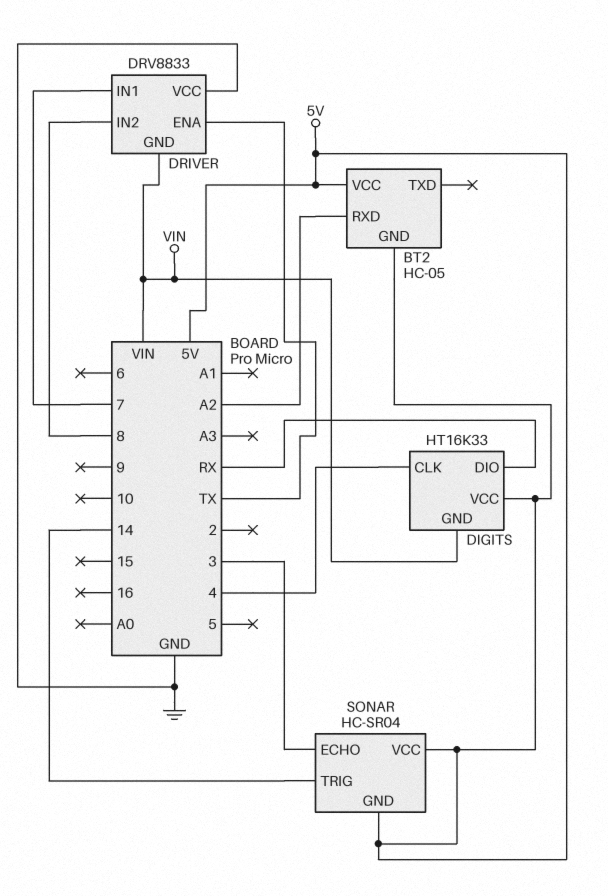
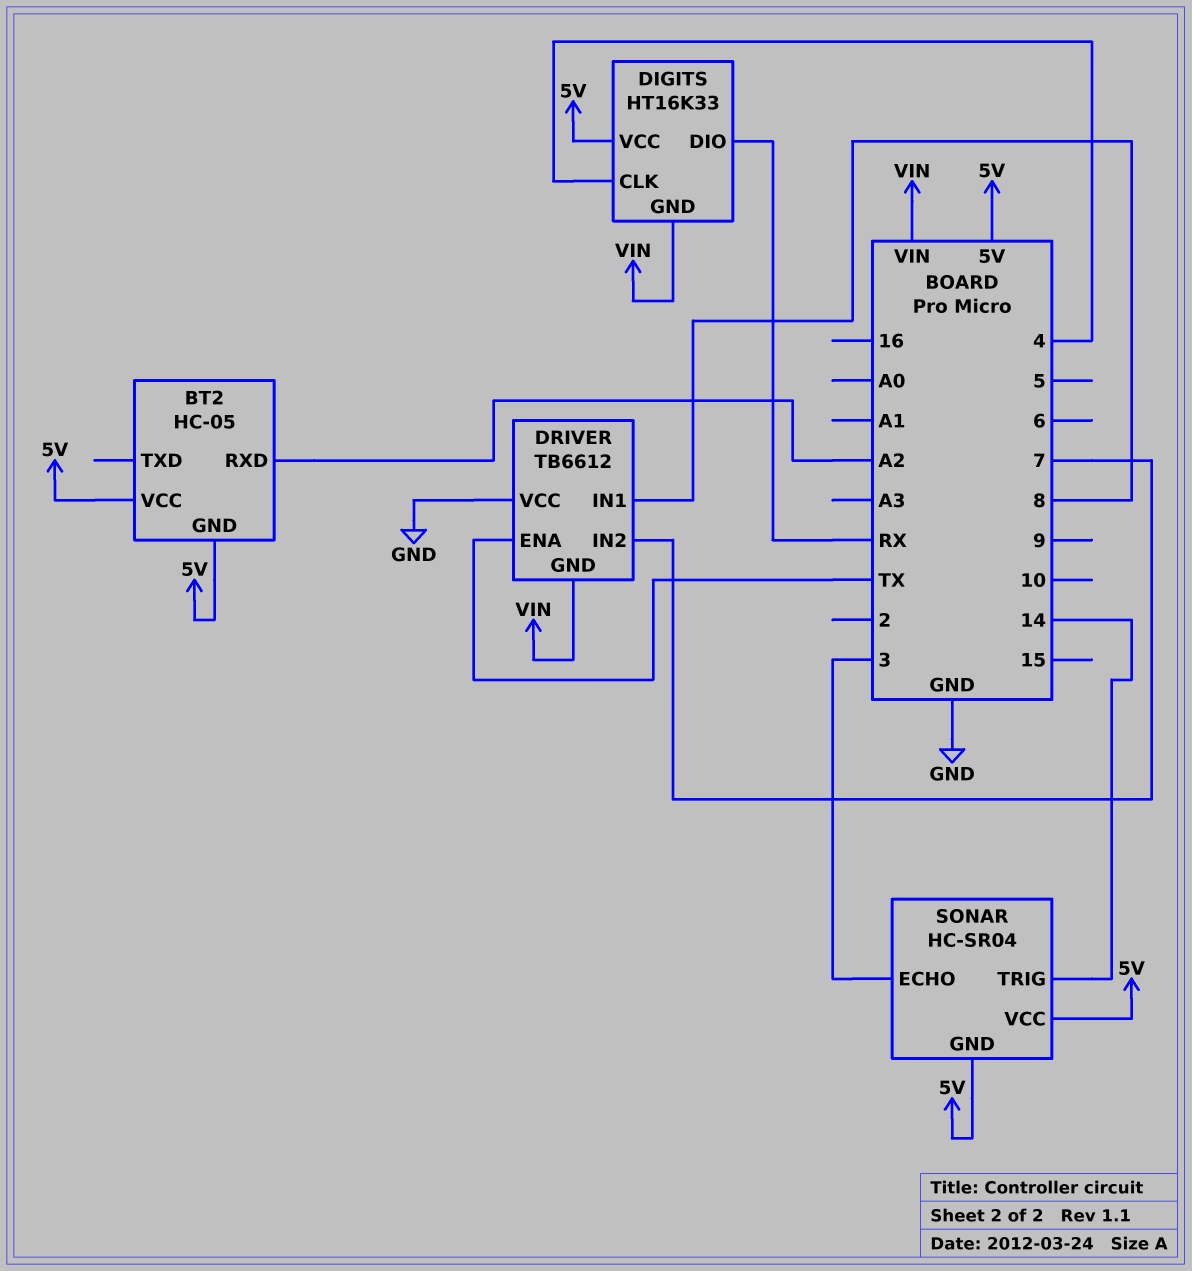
DRIVER: DRV8833 -> TB6612
DRIVER pin IN1: 7 -> 8
DRIVER pin IN2: 8 -> 7

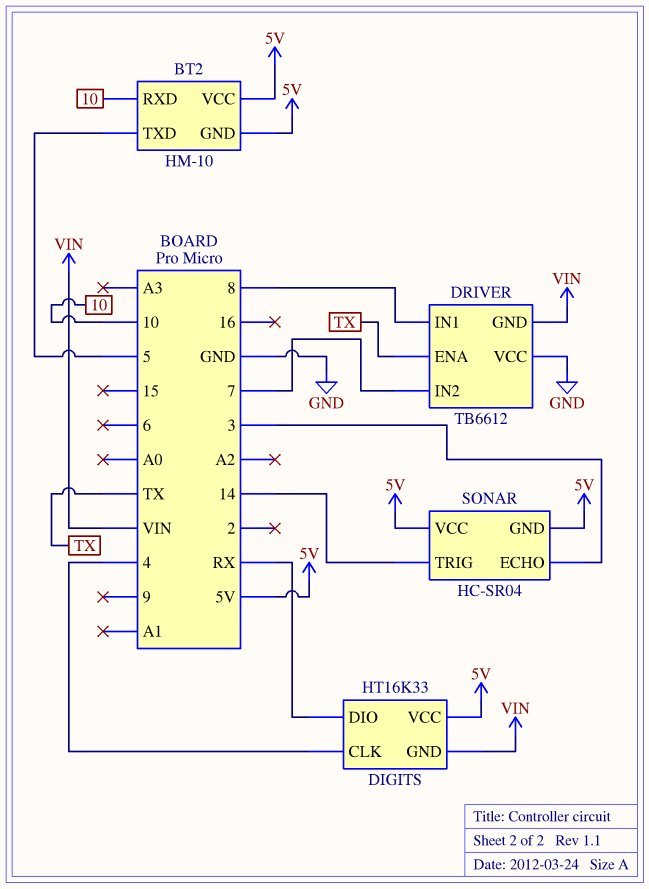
BT2: HC-05 -> HM-10
BT2 pin RXD: A2 -> 10
BT2 pin TXD: none -> 5

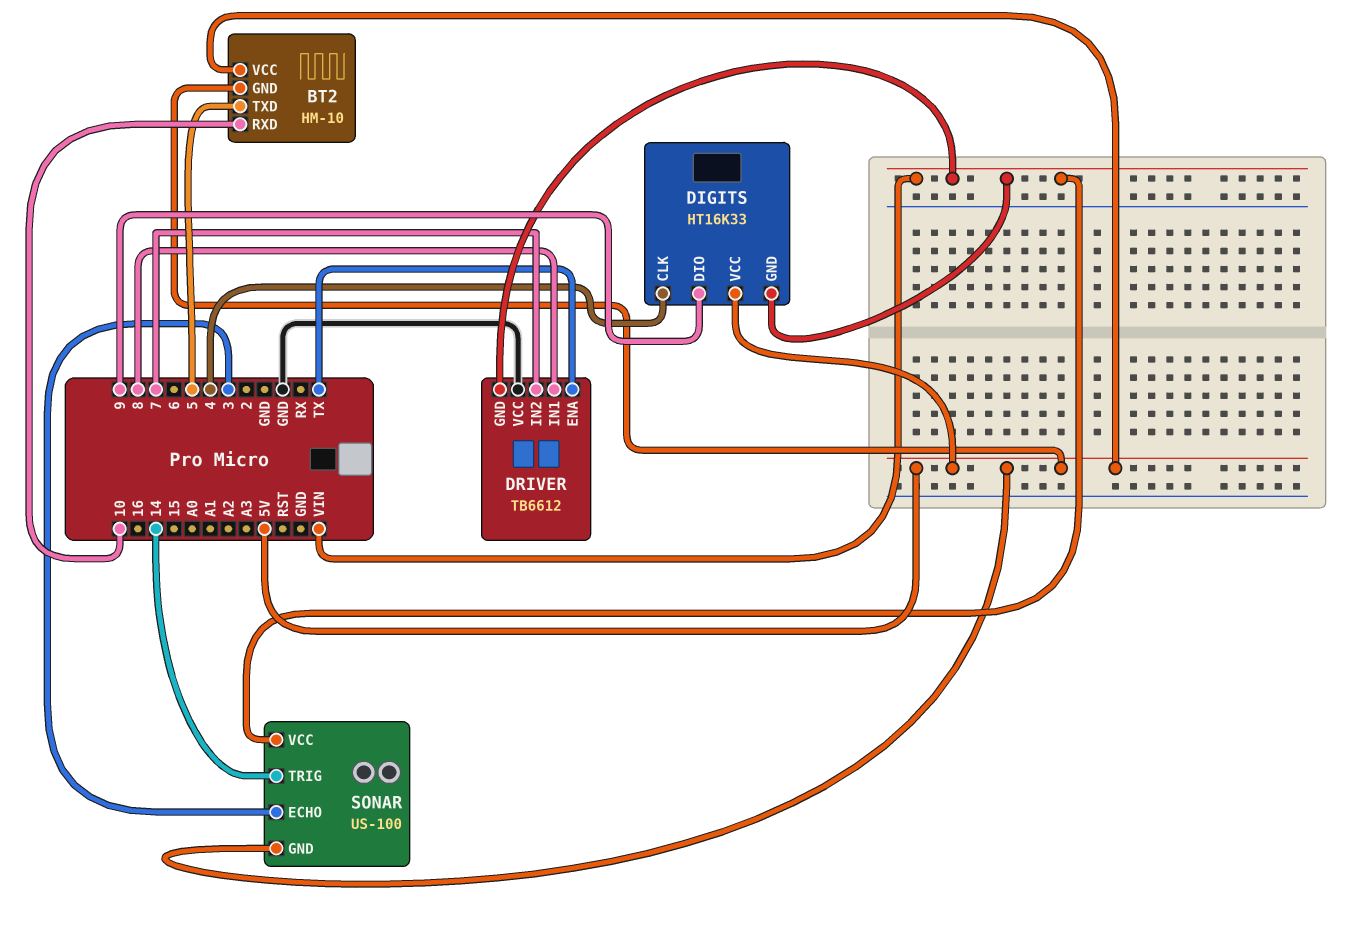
DIGITS pin DIO: RX -> 9
SONAR: HC-SR04 -> US-100
SONAR pin VCC: 5V -> VIN

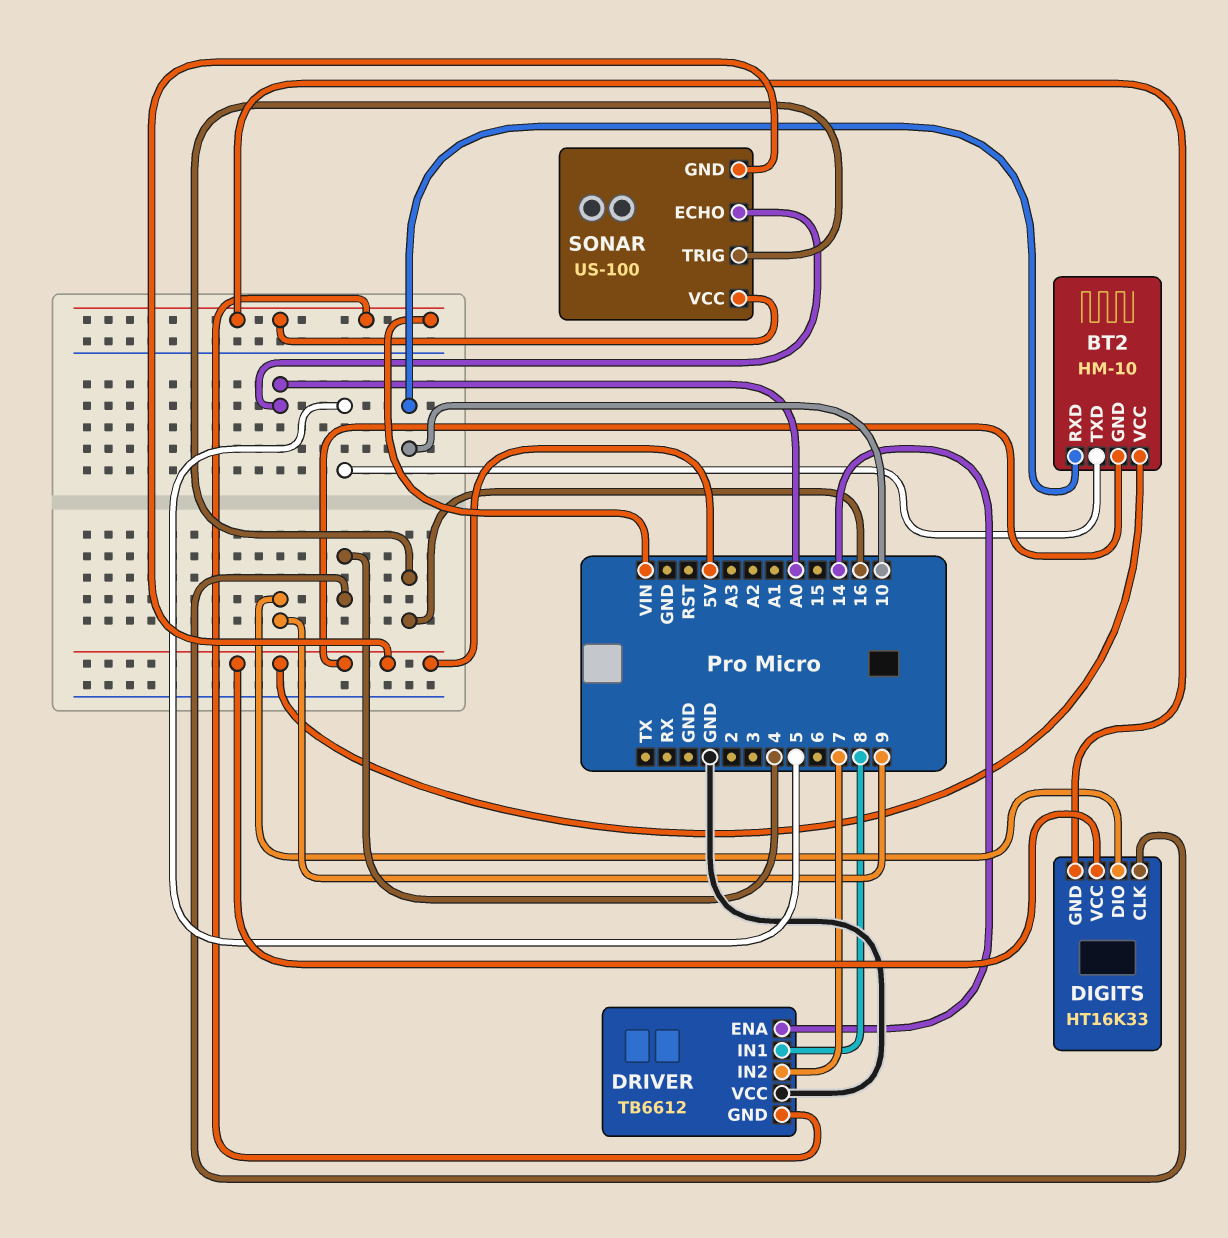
DRIVER pin ENA: TX -> 14
SONAR pin ECHO: 3 -> A0
SONAR pin TRIG: 14 -> 16

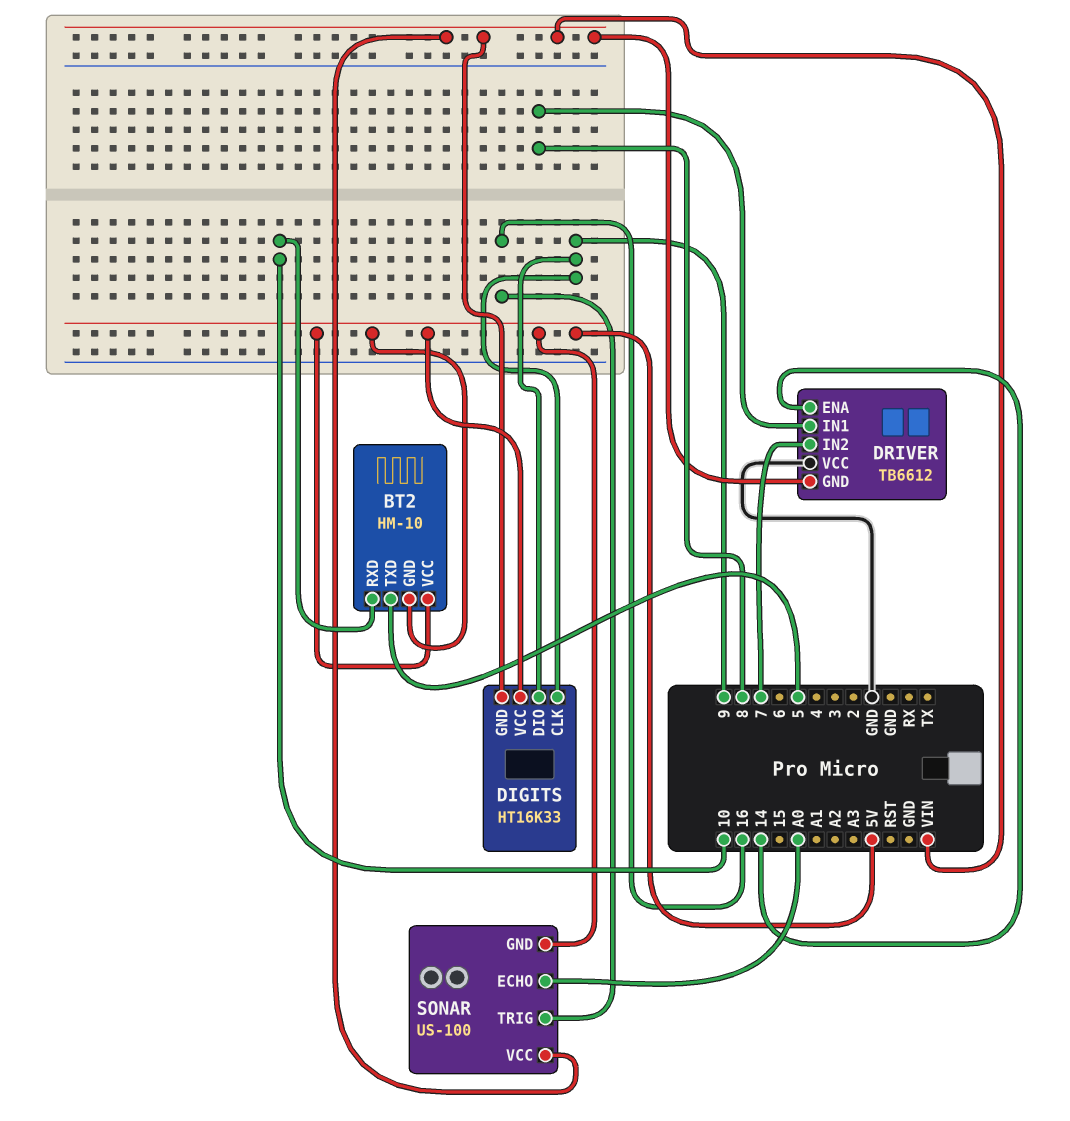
DIGITS pin CLK: 4 -> 9

